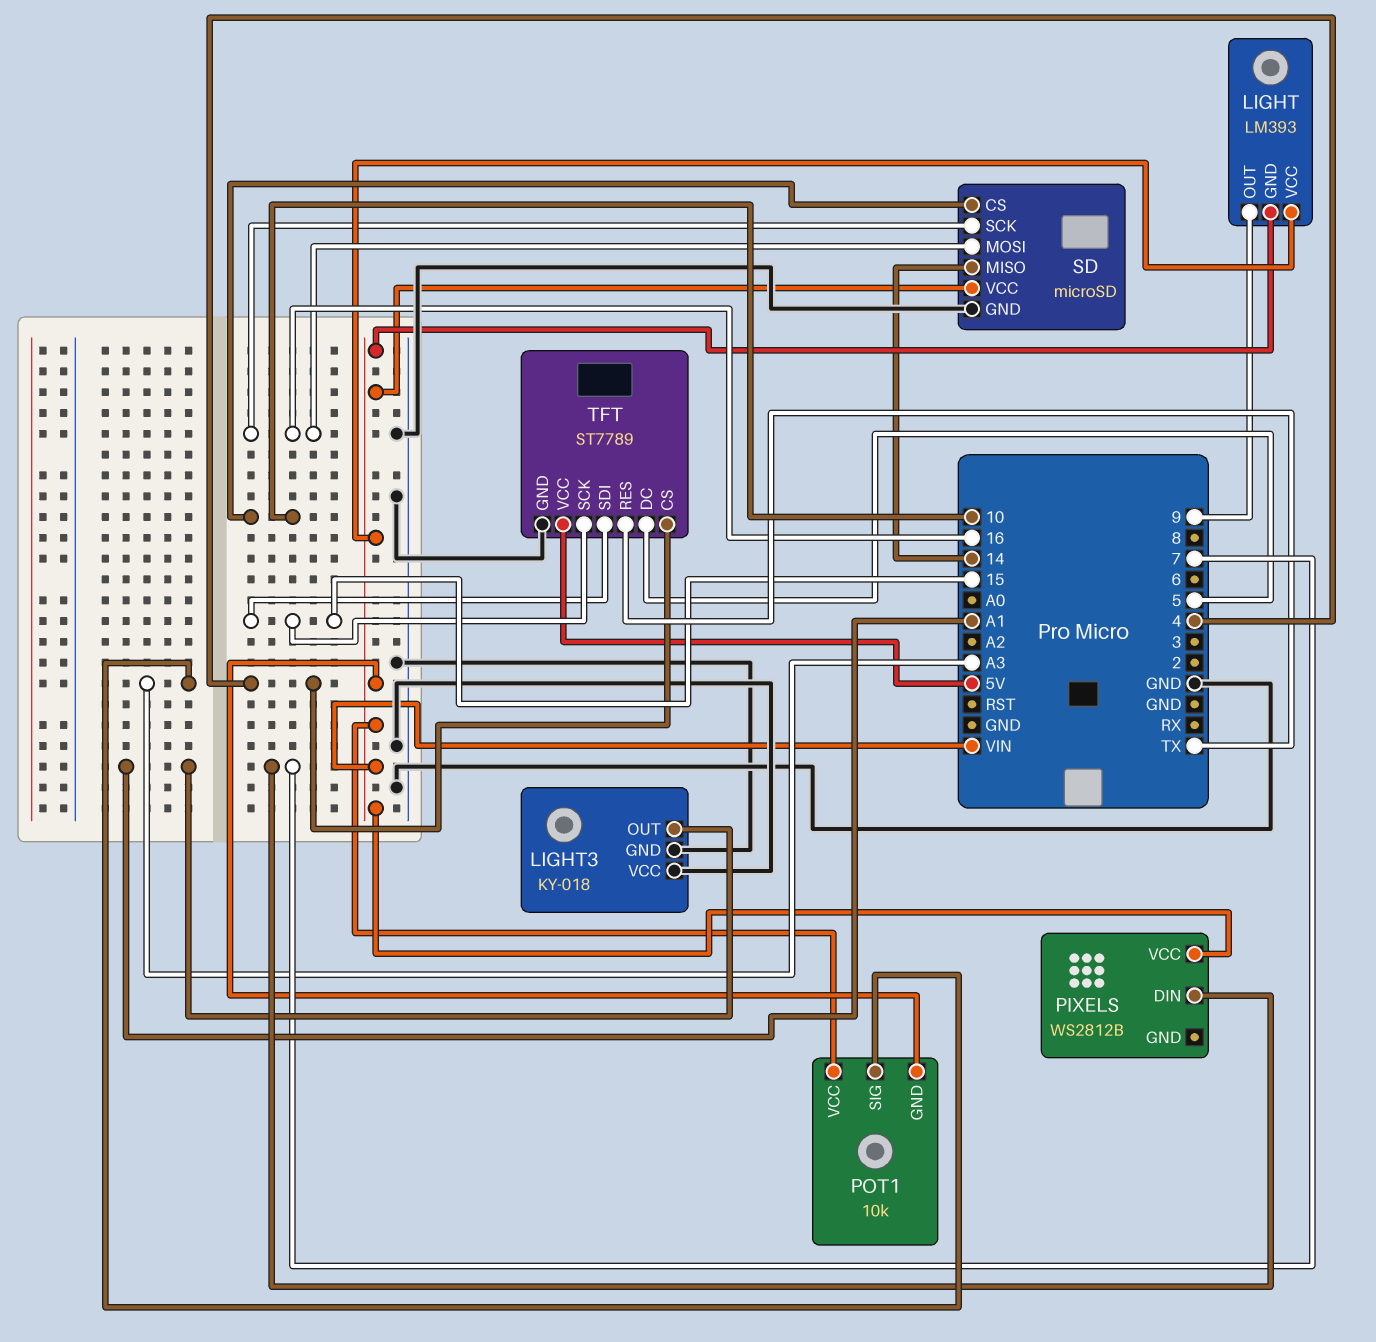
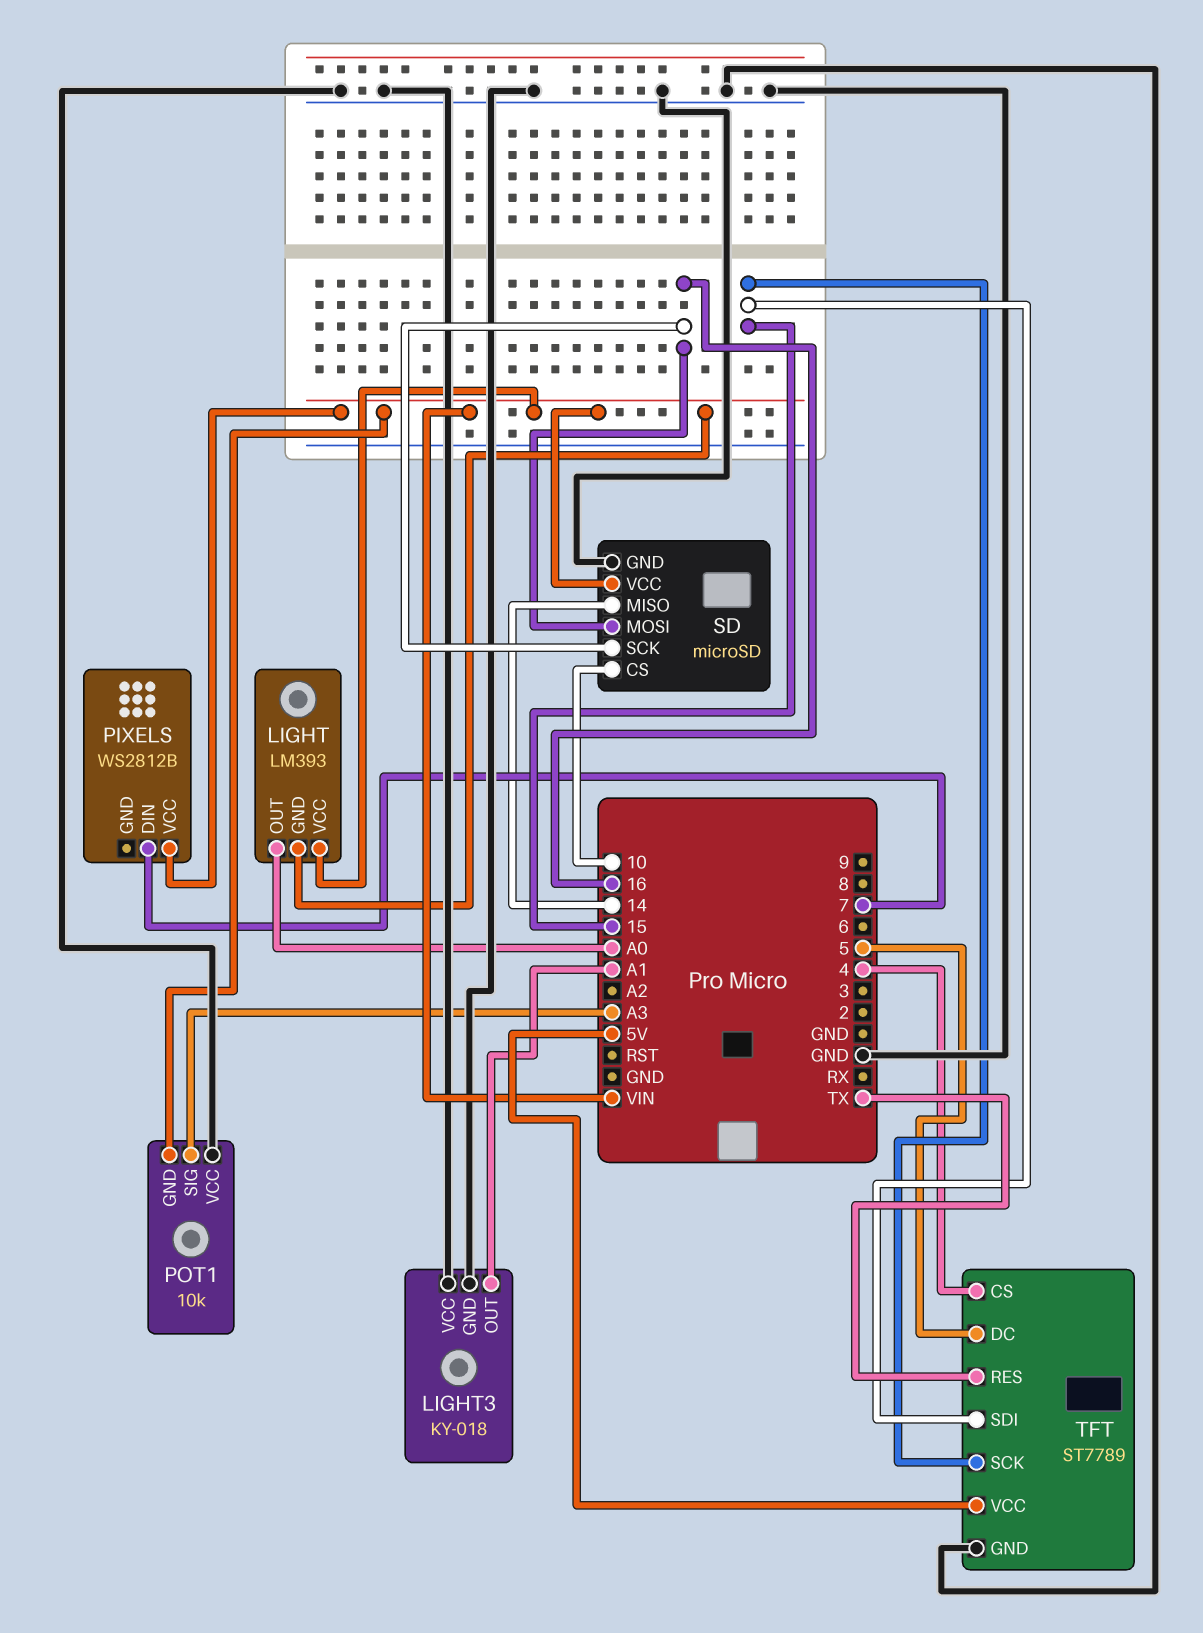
LIGHT pin OUT: 9 -> A0
POT1 pin VCC: VIN -> GND

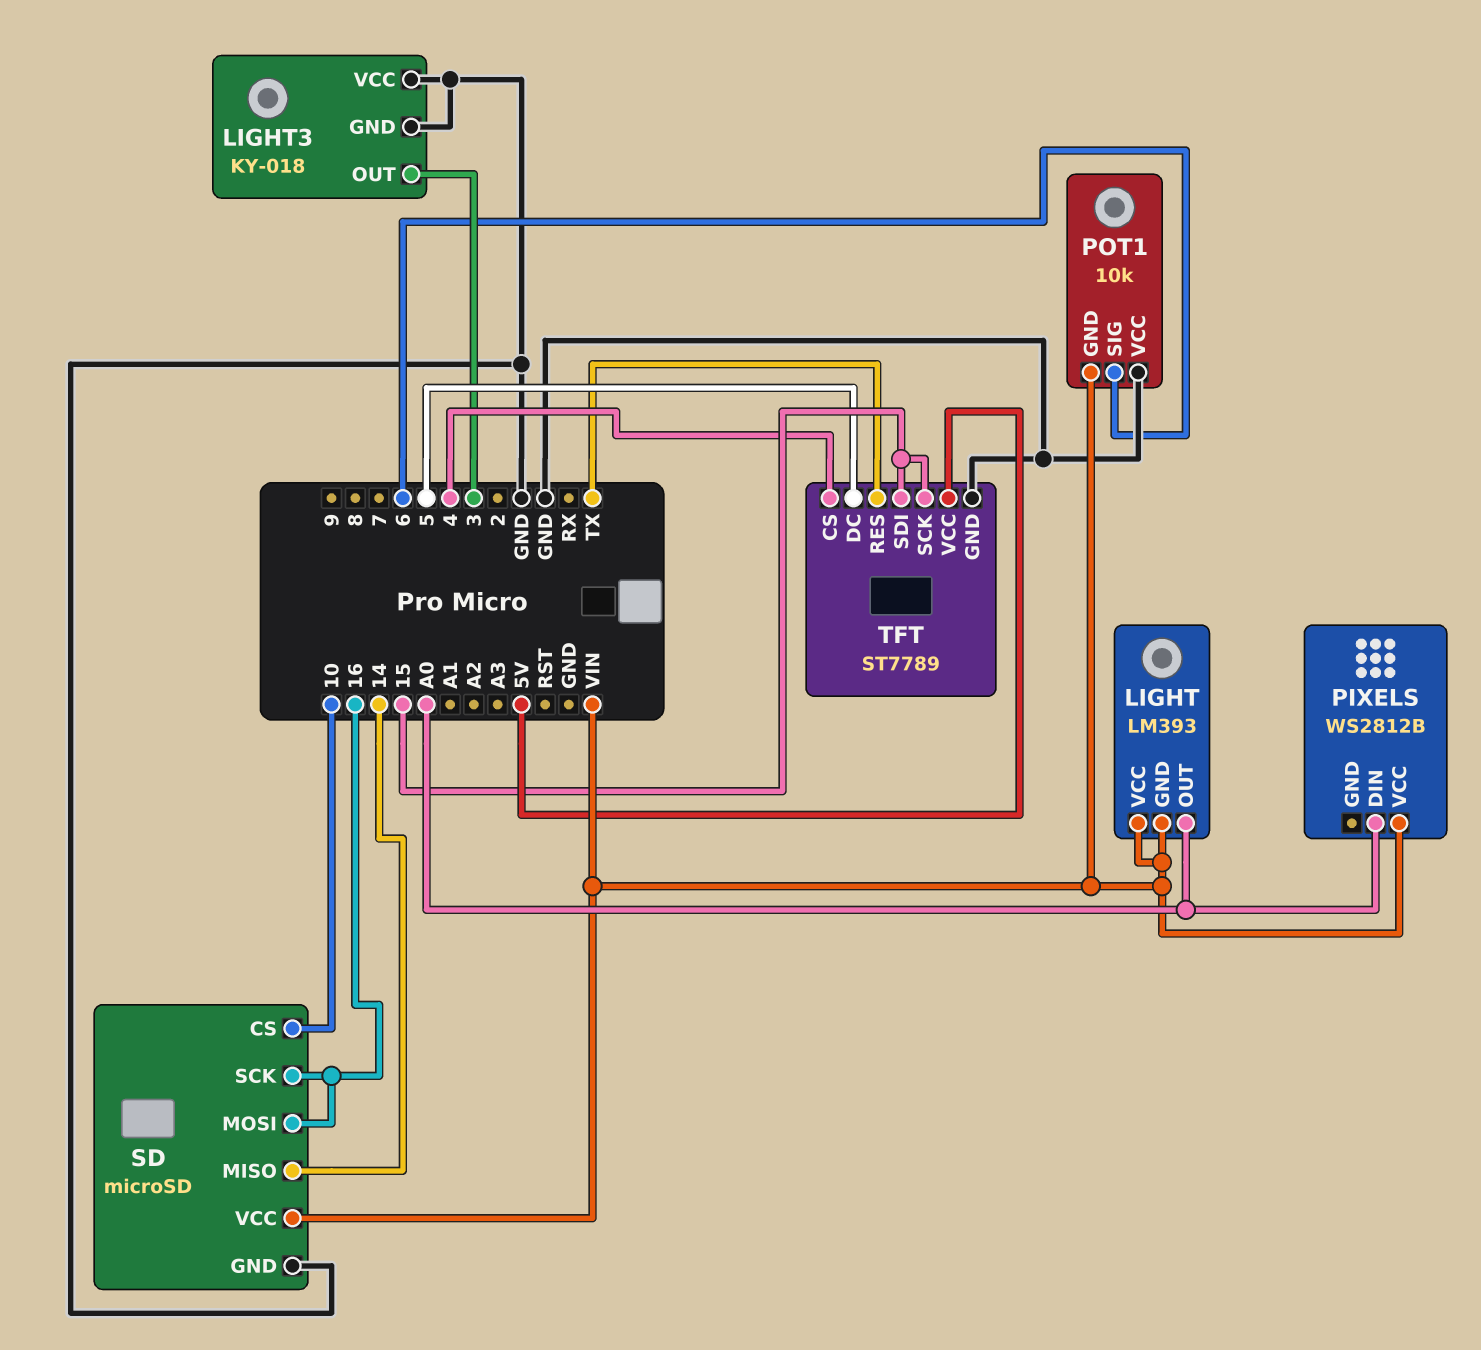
LIGHT3 pin OUT: A1 -> 3
PIXELS pin DIN: 7 -> A0
POT1 pin SIG: A3 -> 6

